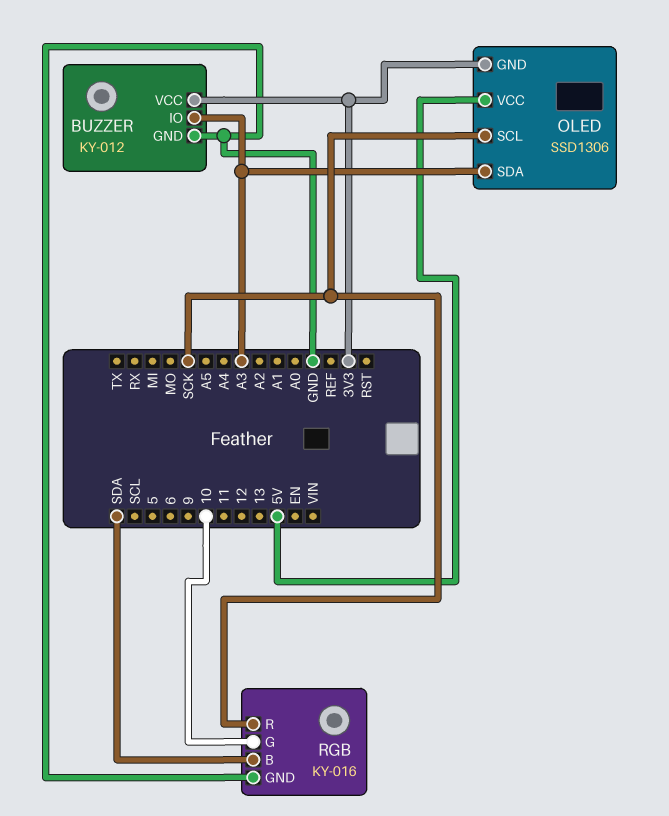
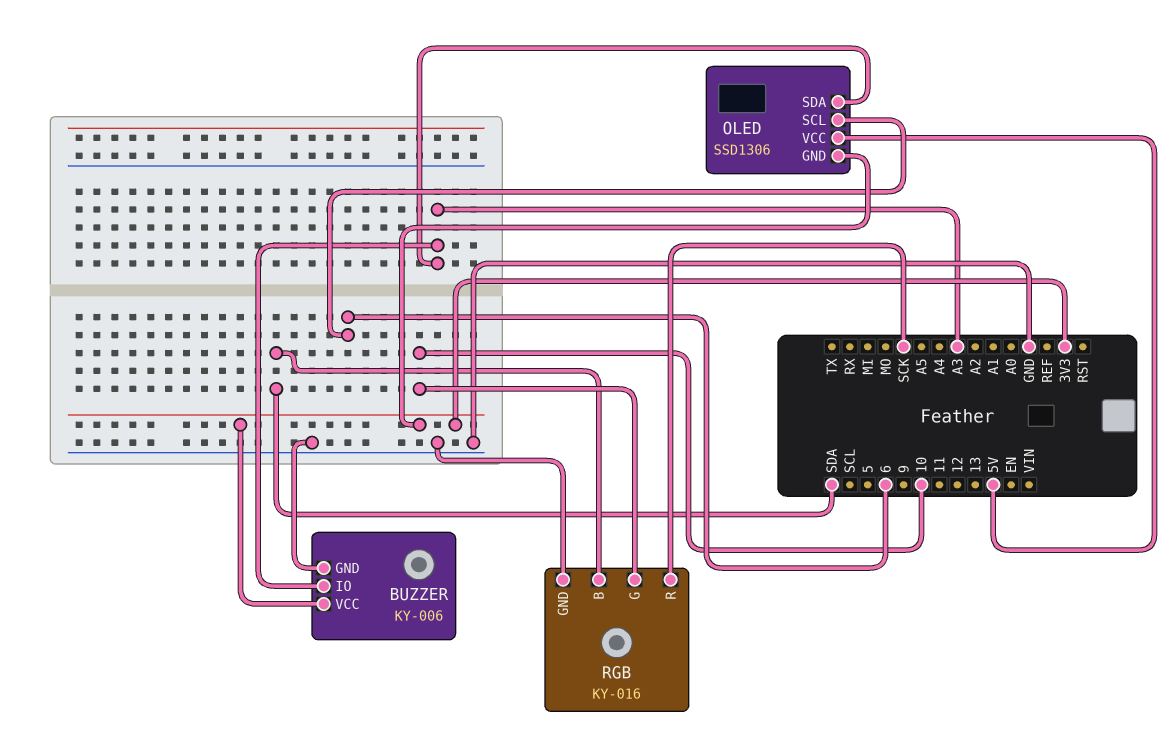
BUZZER: KY-012 -> KY-006
OLED pin SCL: SCK -> 6

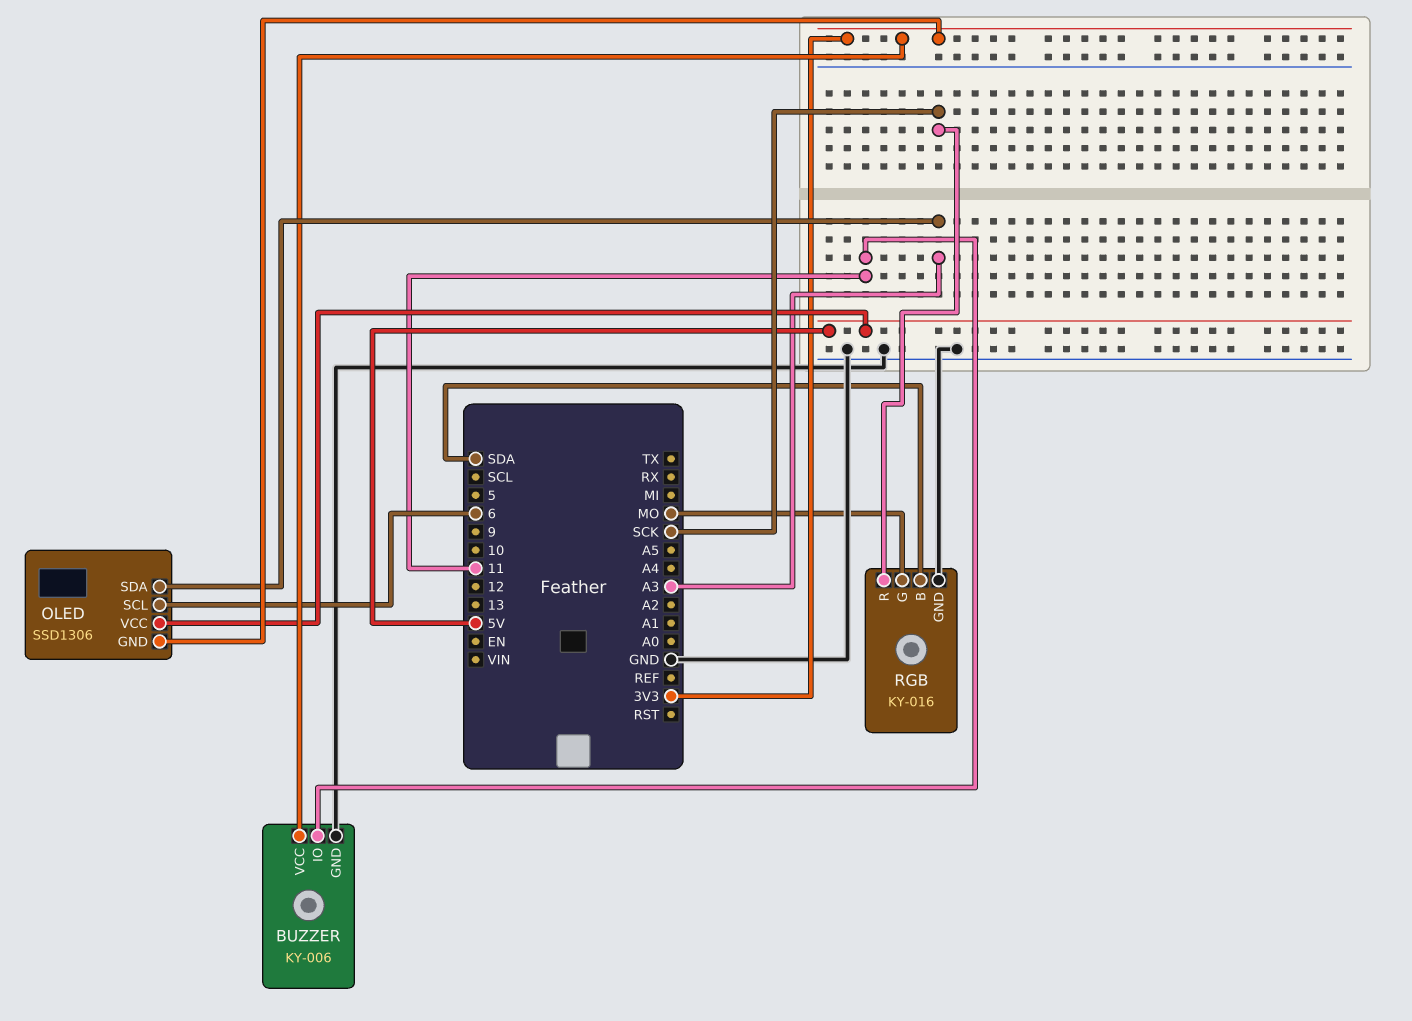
BUZZER pin IO: A3 -> 11
RGB pin G: 10 -> MO

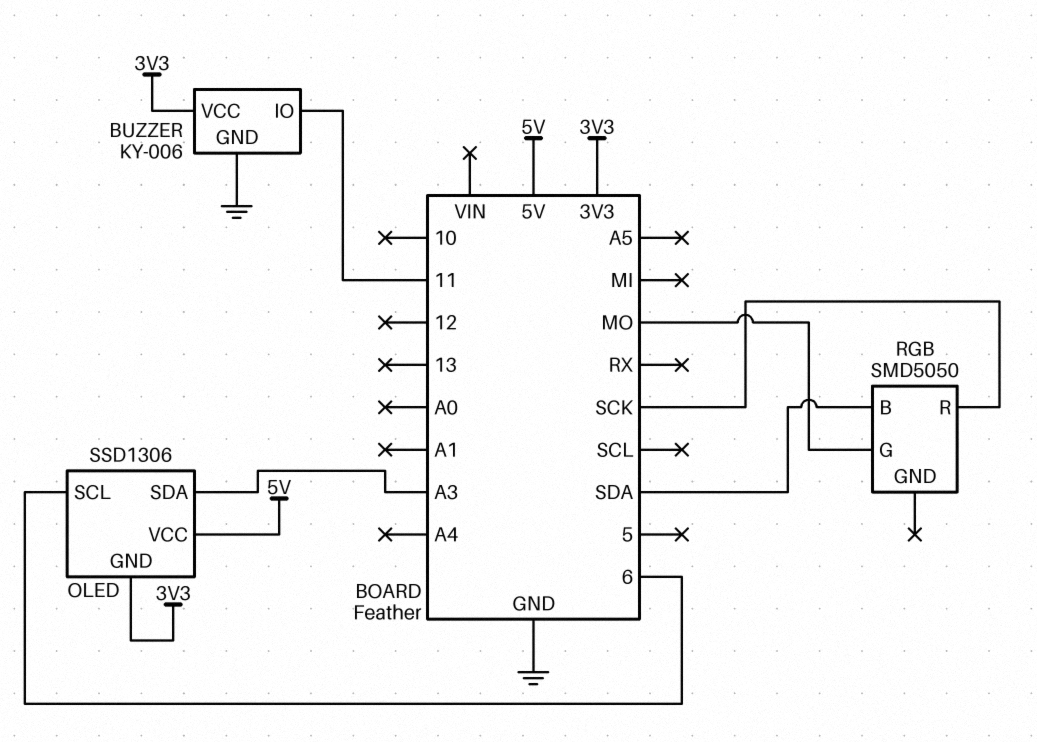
RGB: KY-016 -> SMD5050
RGB pin GND: GND -> none

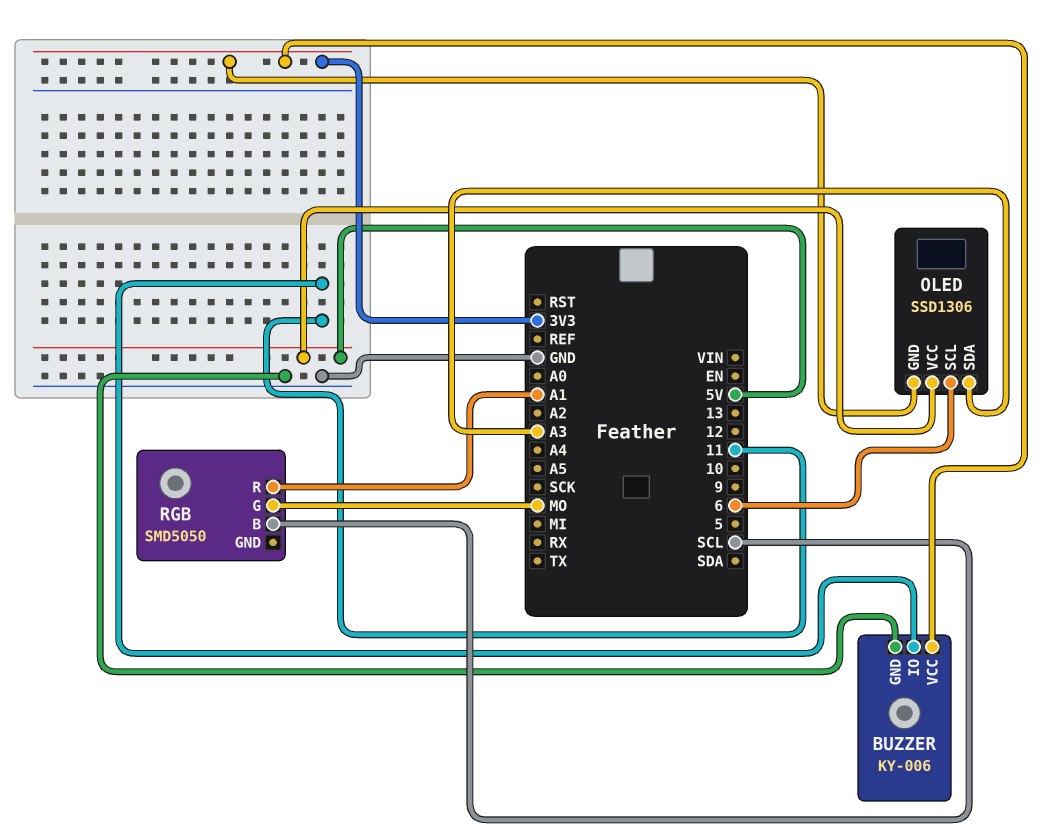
RGB pin B: SDA -> SCL
RGB pin R: SCK -> A1

